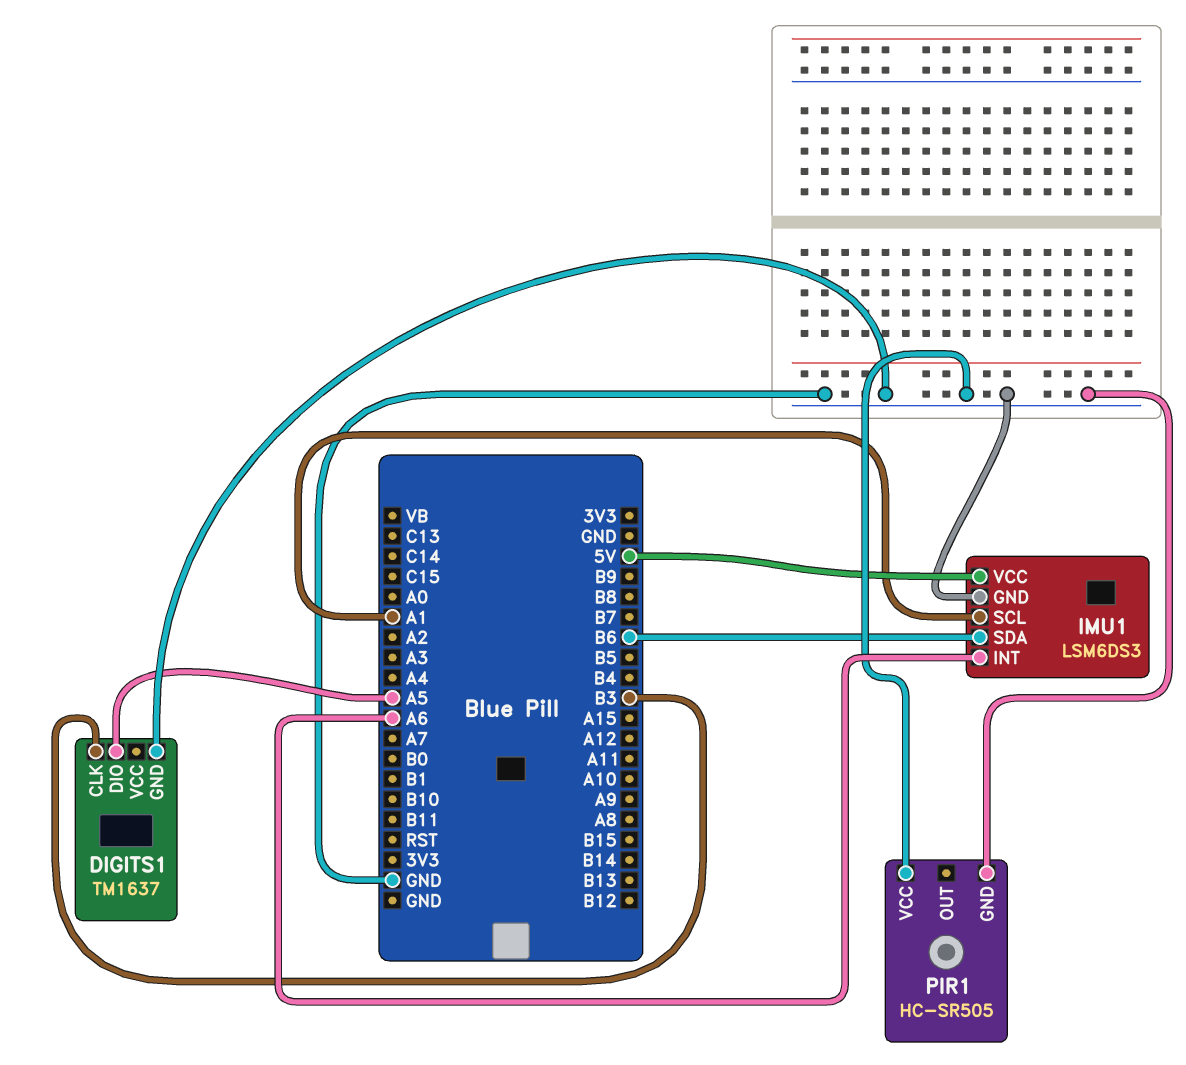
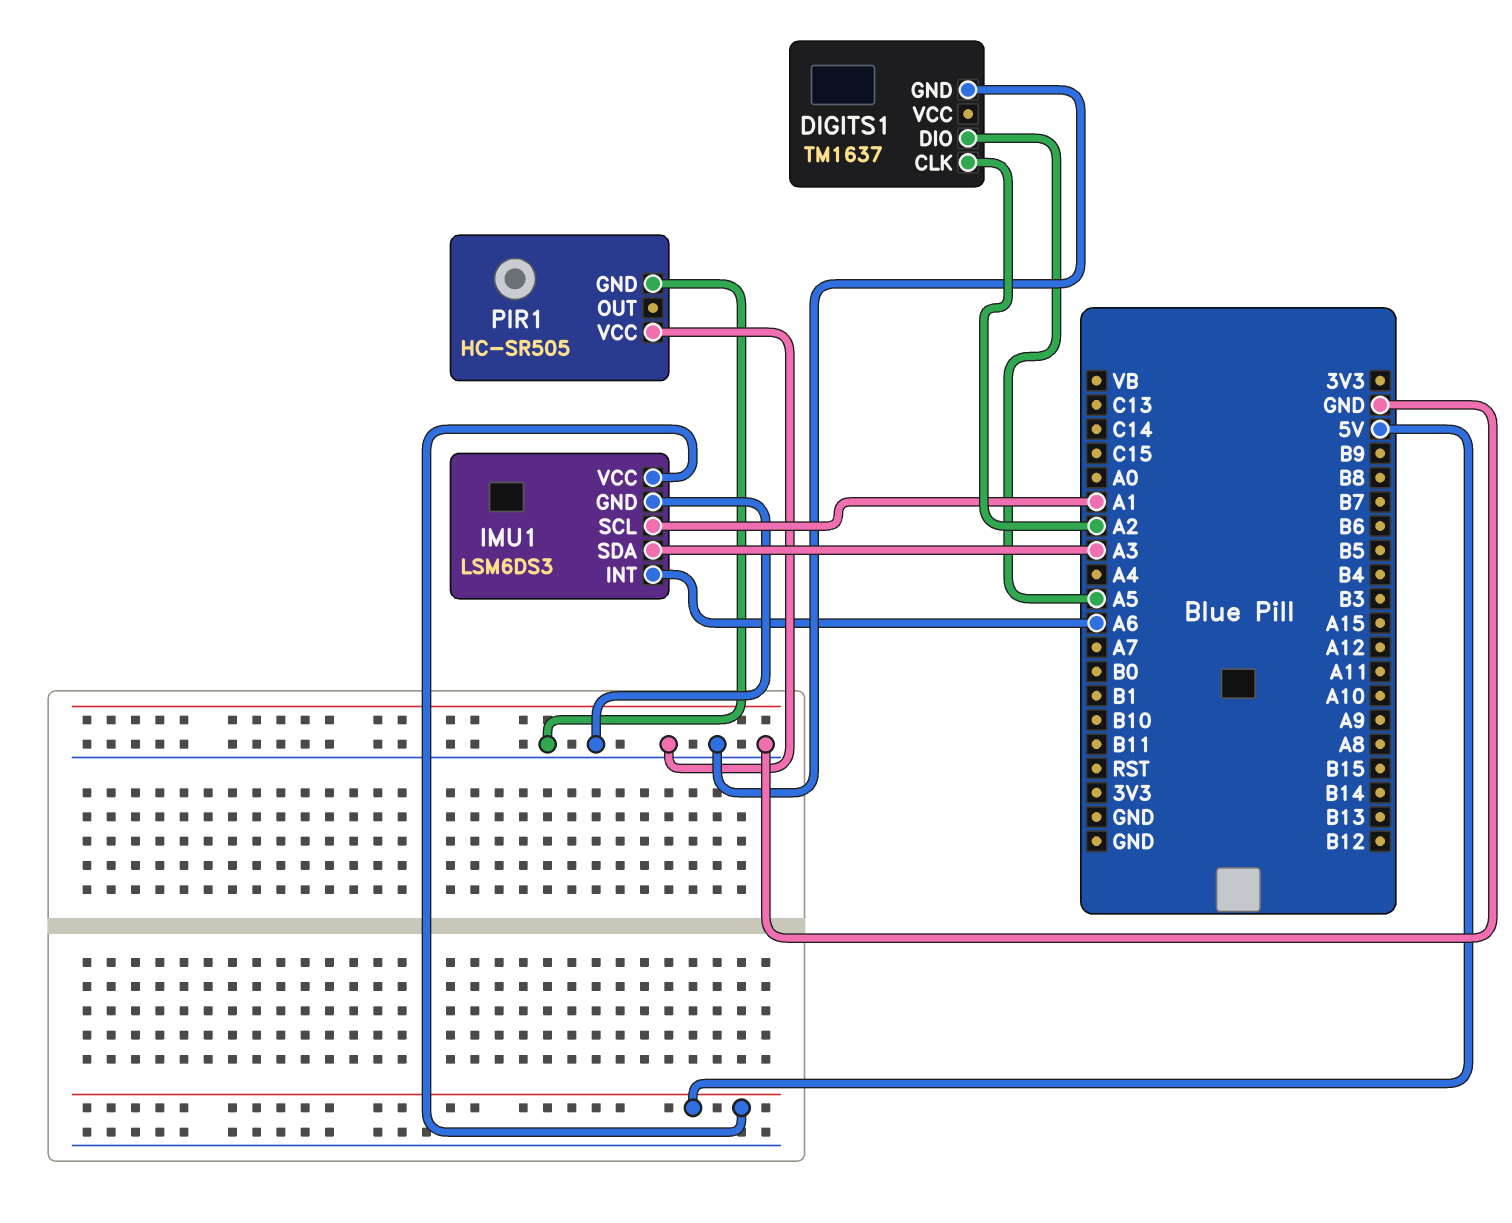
DIGITS1 pin CLK: B3 -> A2
IMU1 pin SDA: B6 -> A3

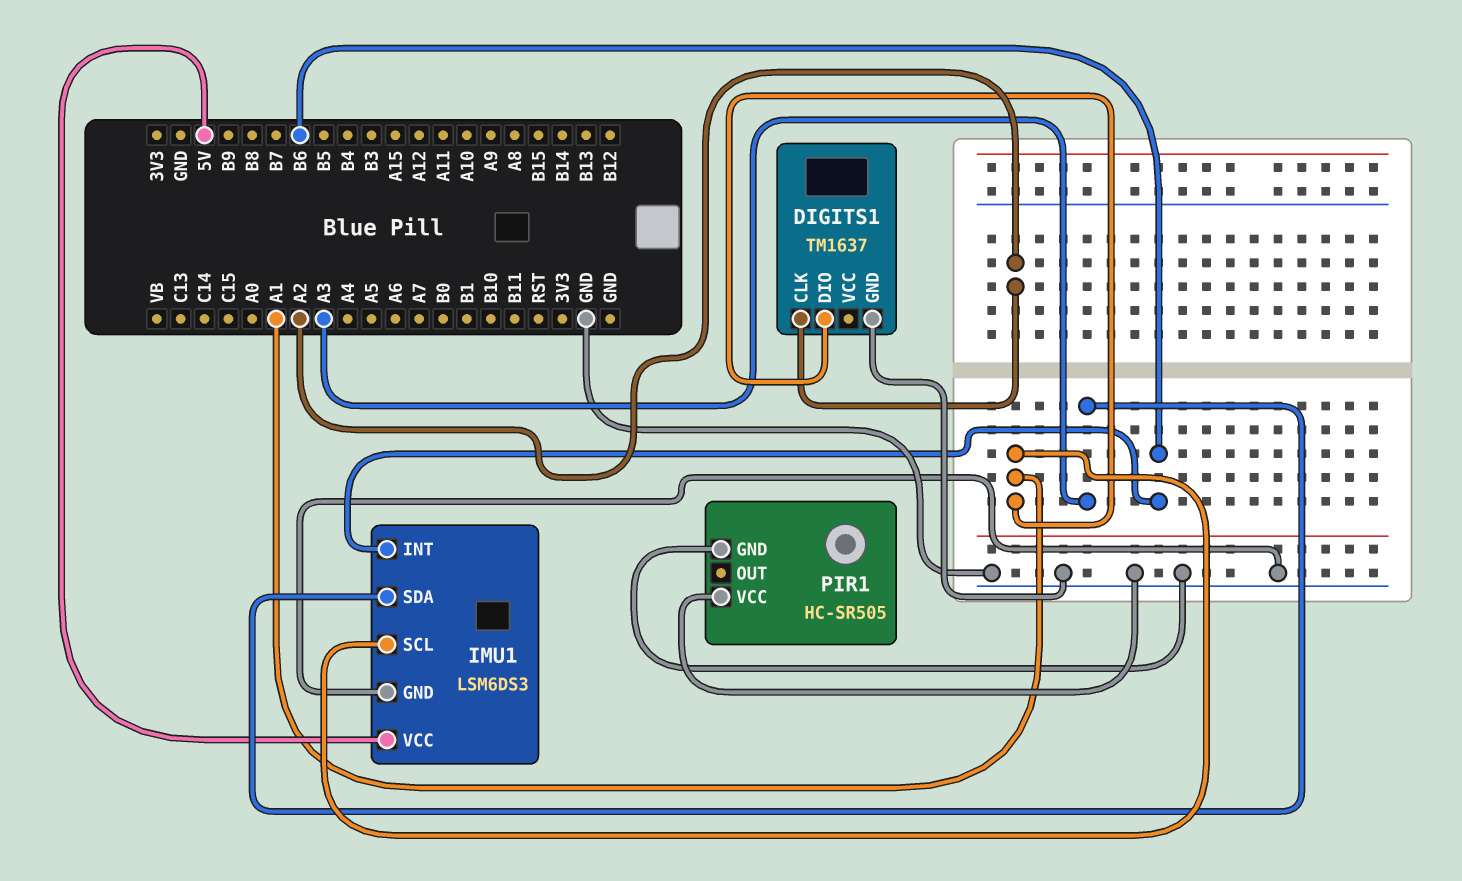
DIGITS1 pin DIO: A5 -> A1
IMU1 pin INT: A6 -> B6

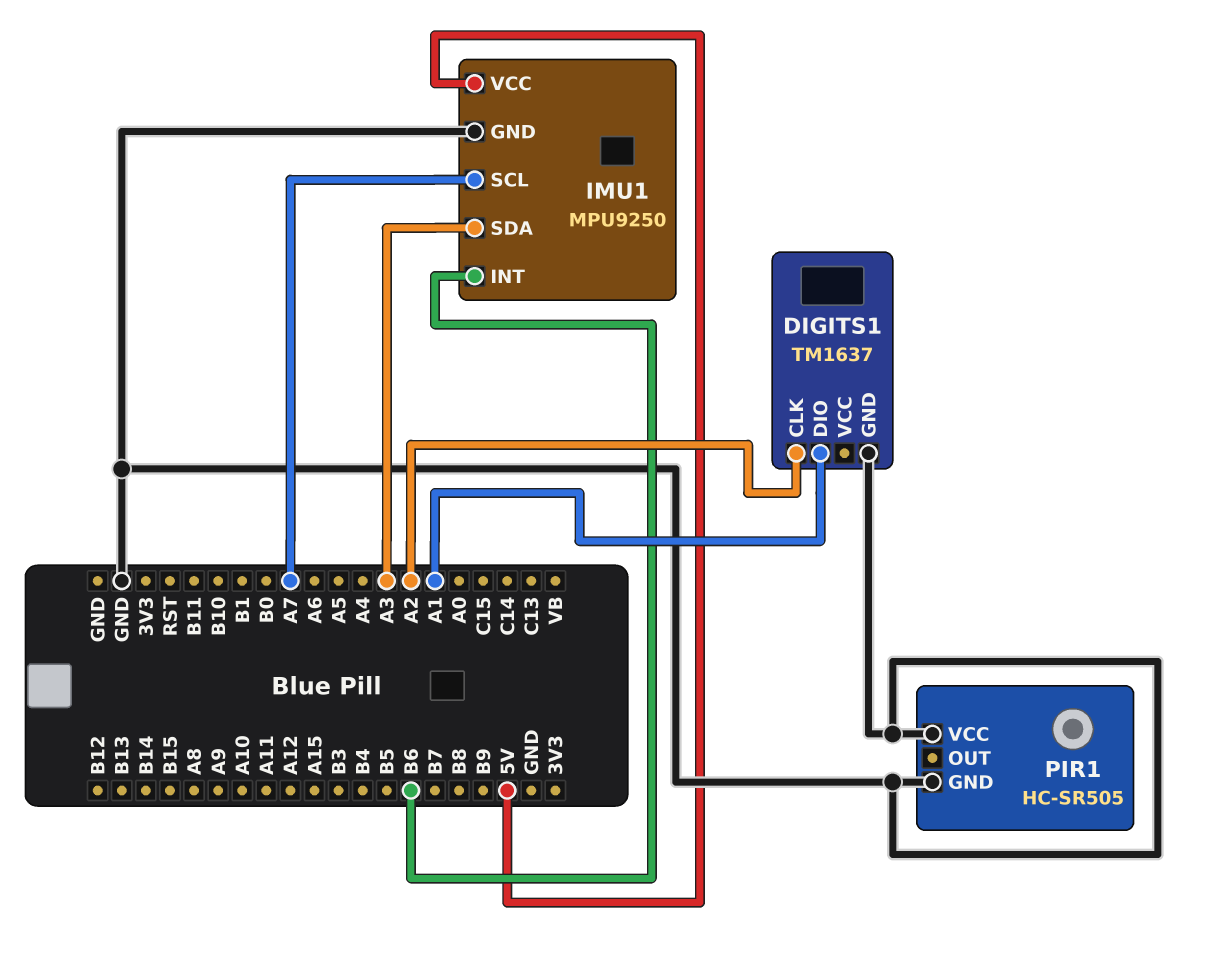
IMU1: LSM6DS3 -> MPU9250
IMU1 pin SCL: A1 -> A7

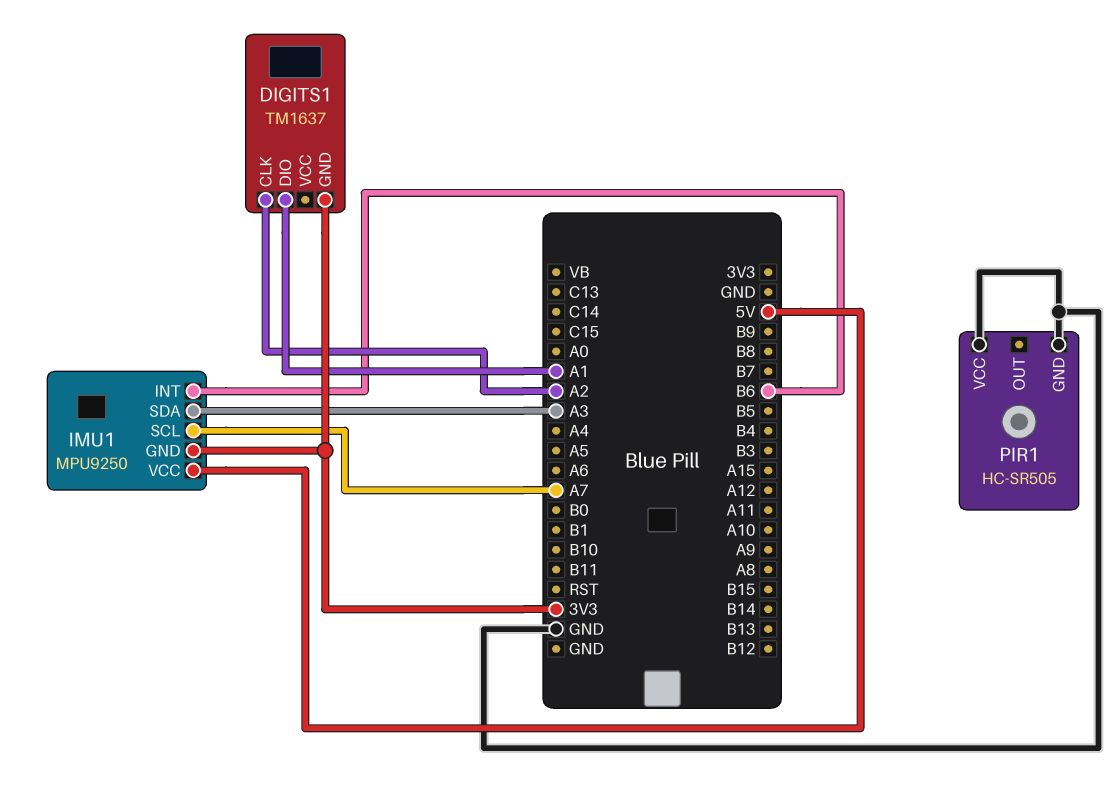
DIGITS1 pin GND: GND -> 3V3
IMU1 pin GND: GND -> 3V3

